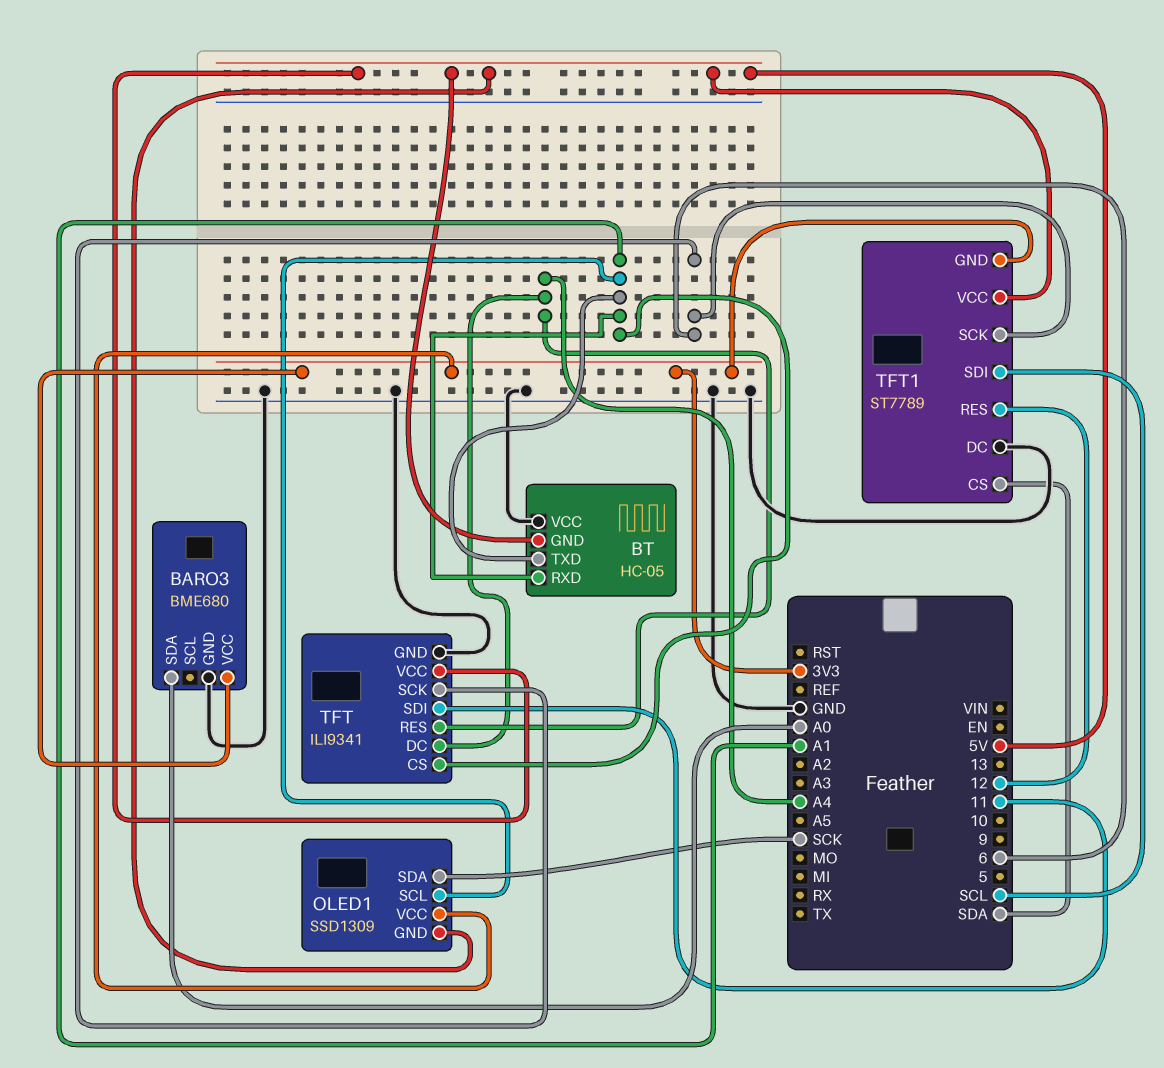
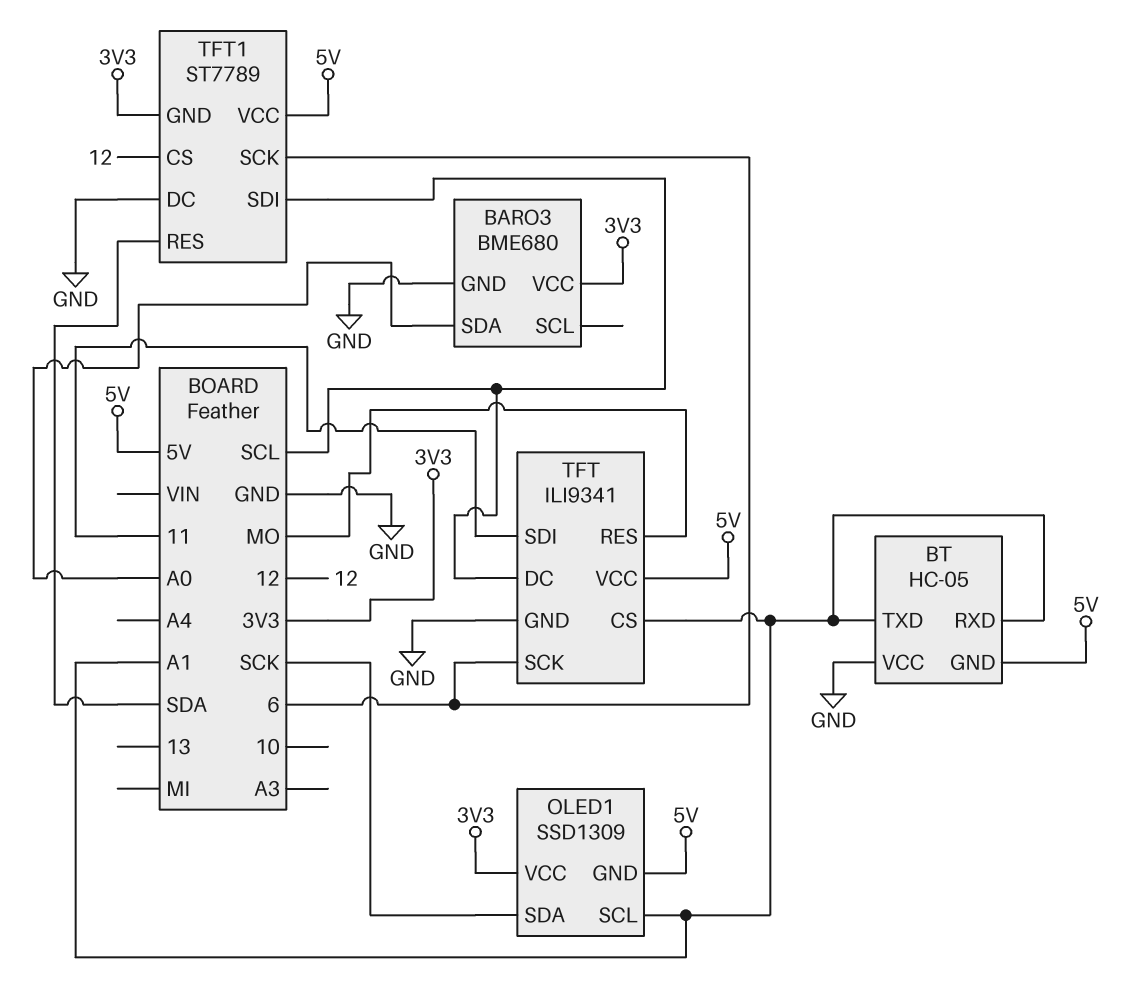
TFT pin DC: A4 -> SCL
TFT pin RES: A4 -> MO
TFT1 pin CS: SDA -> 12
TFT1 pin RES: 12 -> SDA

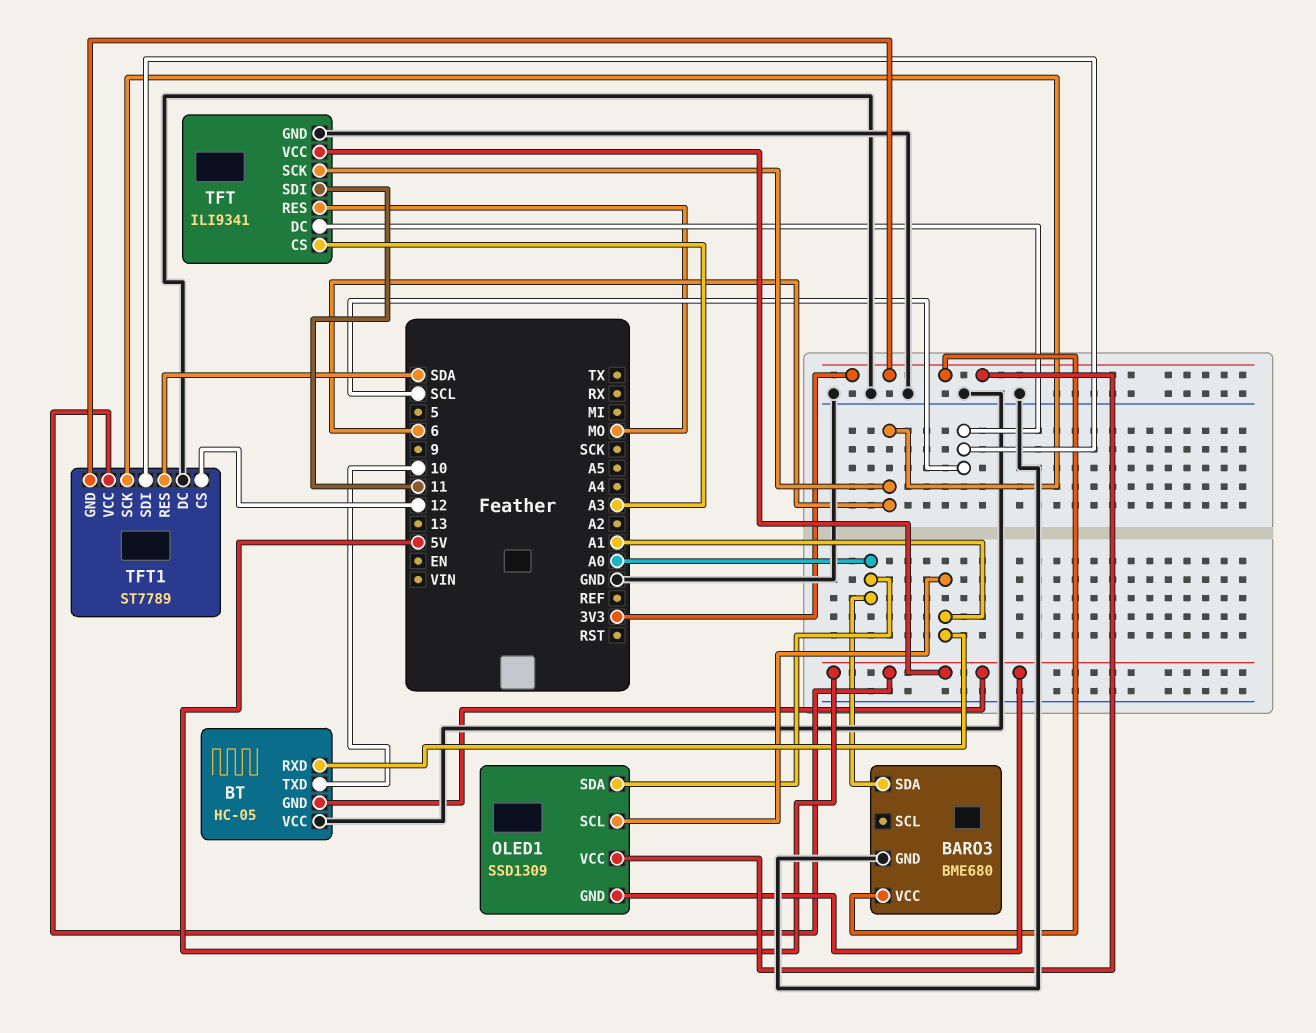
BT pin TXD: A1 -> 10
OLED1 pin SDA: SCK -> A0
TFT pin CS: A1 -> A3

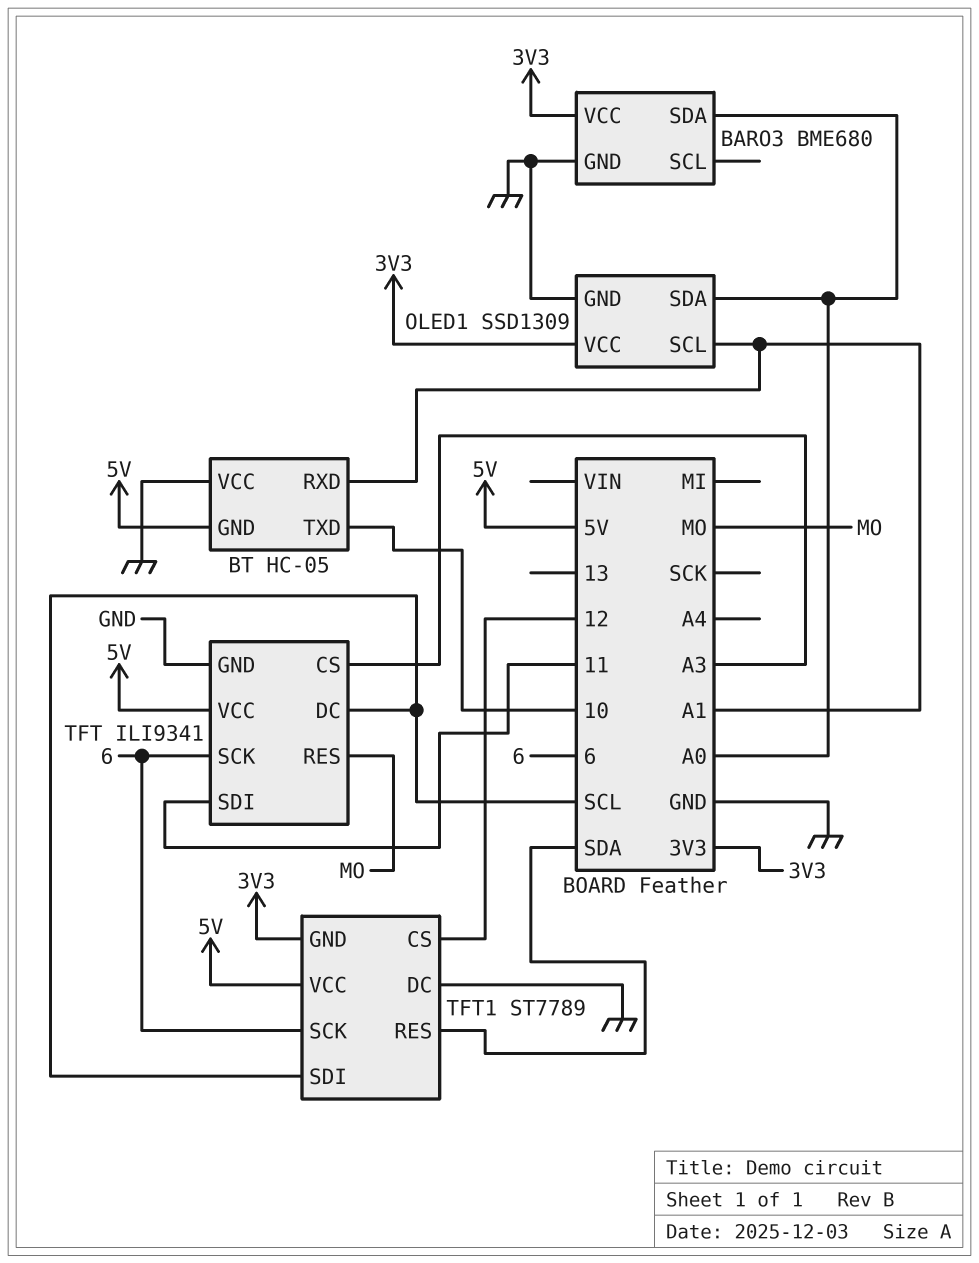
OLED1 pin GND: 5V -> GND

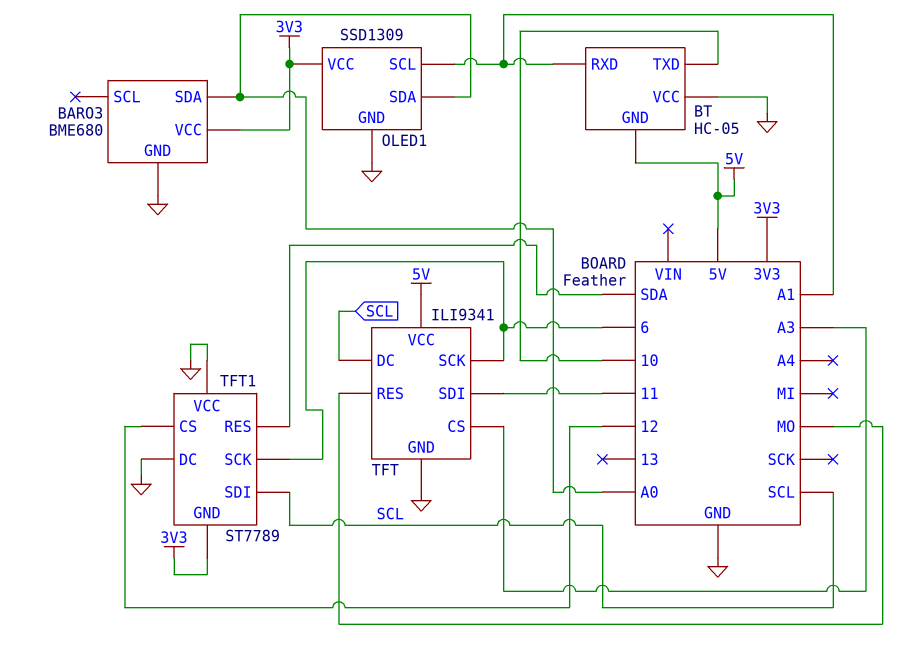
TFT1 pin VCC: 5V -> GND

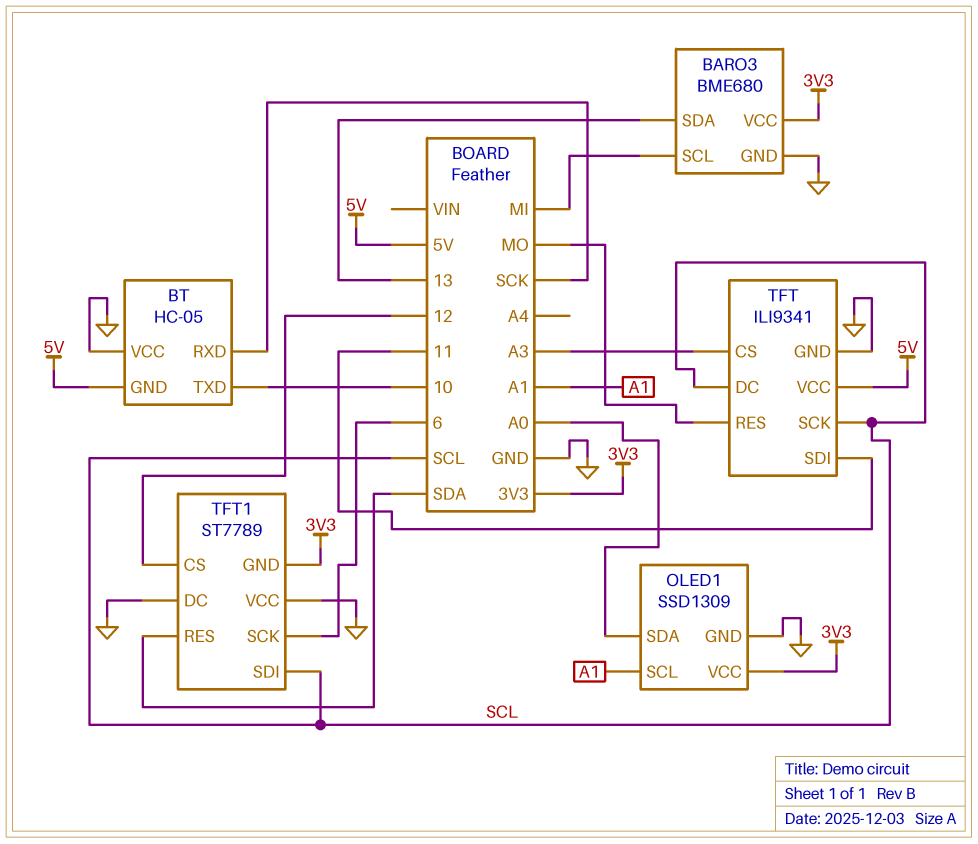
BARO3 pin SCL: none -> MI
BARO3 pin SDA: A0 -> 13
BT pin RXD: A1 -> SCK
TFT pin SCK: 6 -> SCL

